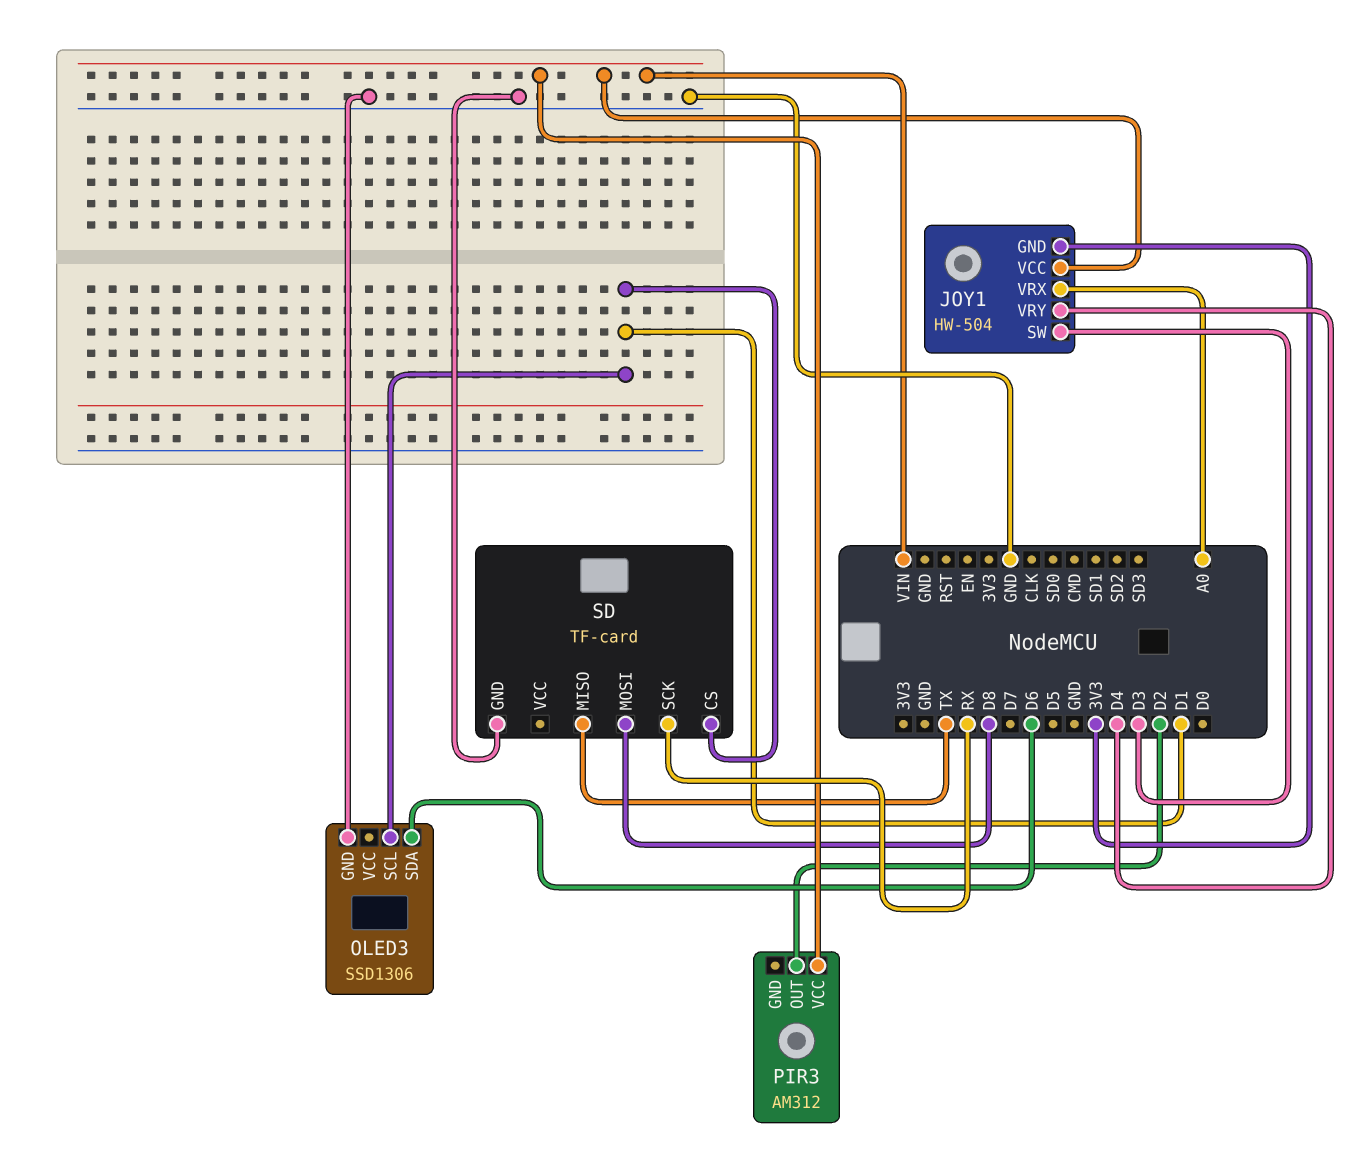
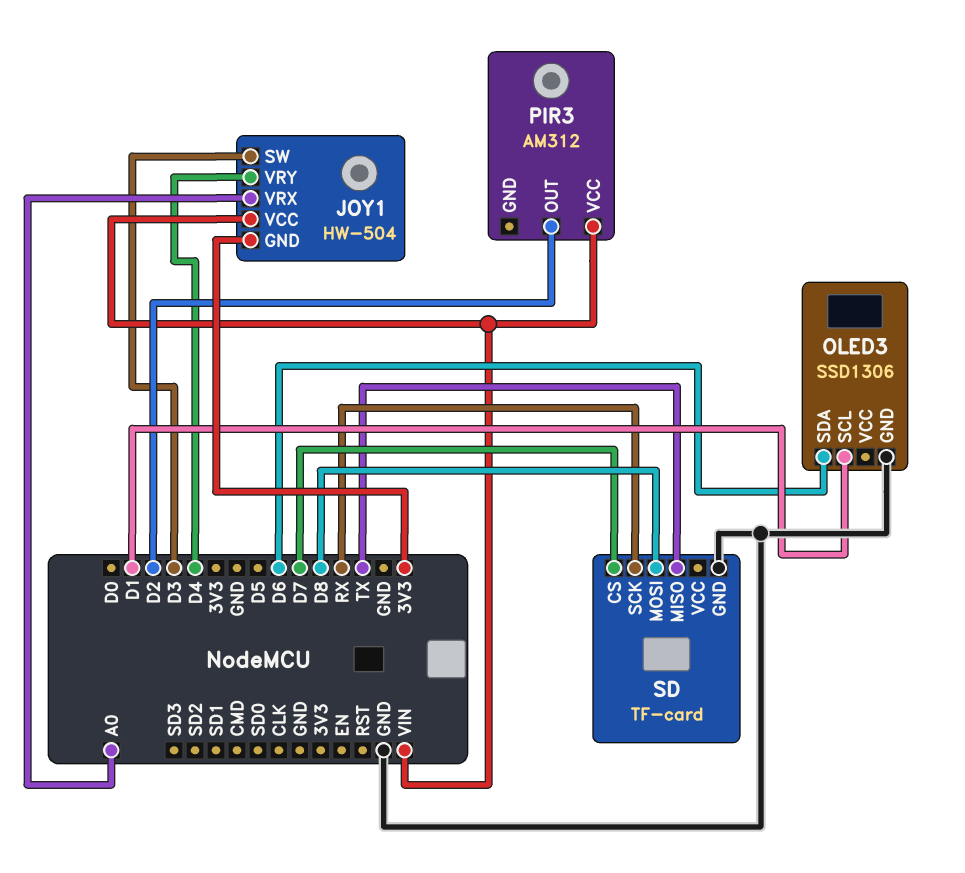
SD pin CS: D1 -> D7

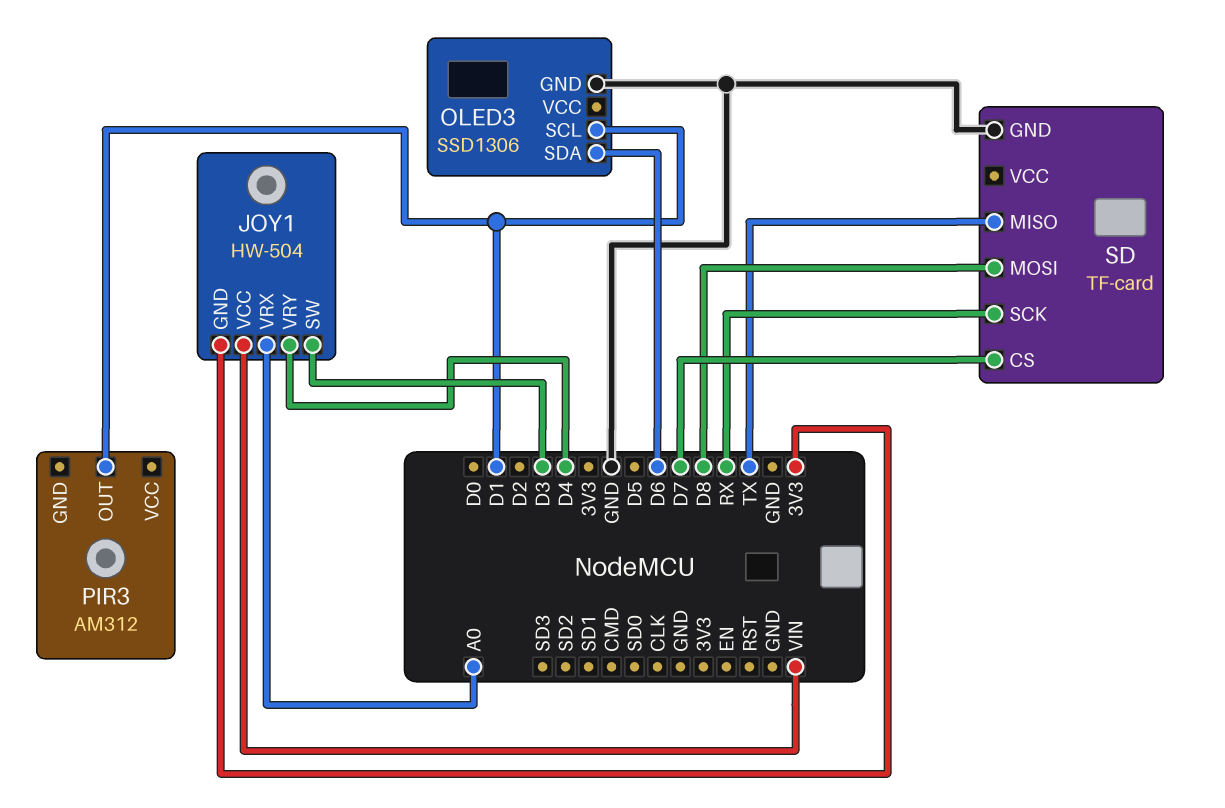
PIR3 pin OUT: D2 -> D1
PIR3 pin VCC: VIN -> none

